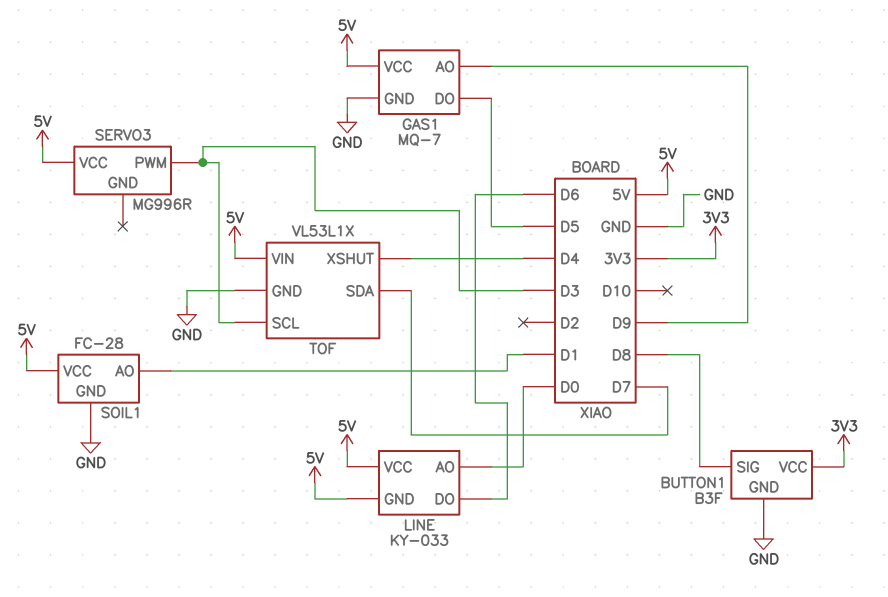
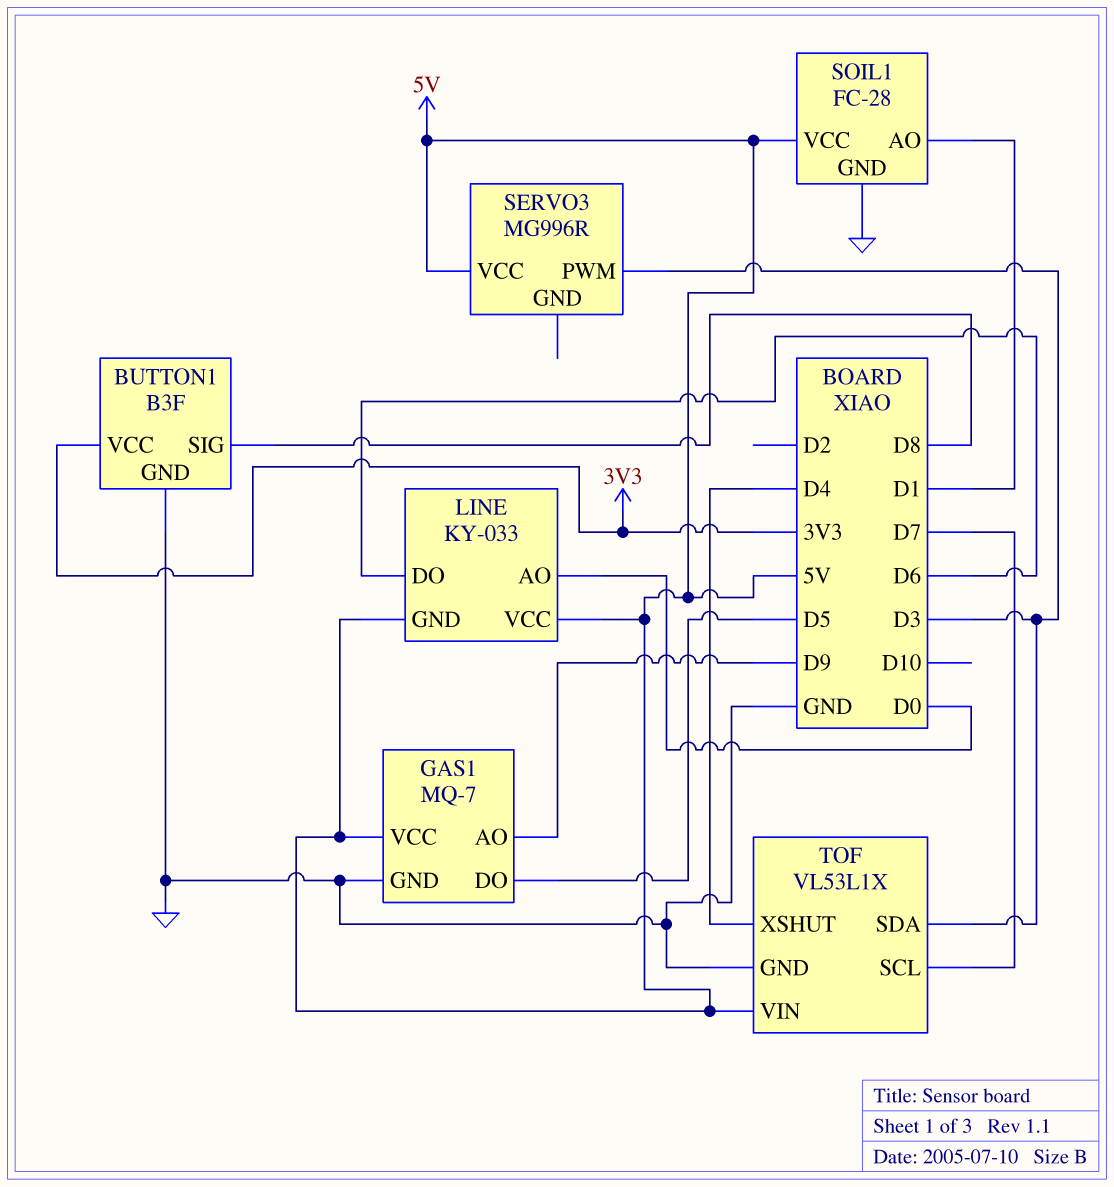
TOF pin SCL: D3 -> D7
TOF pin SDA: D7 -> D3

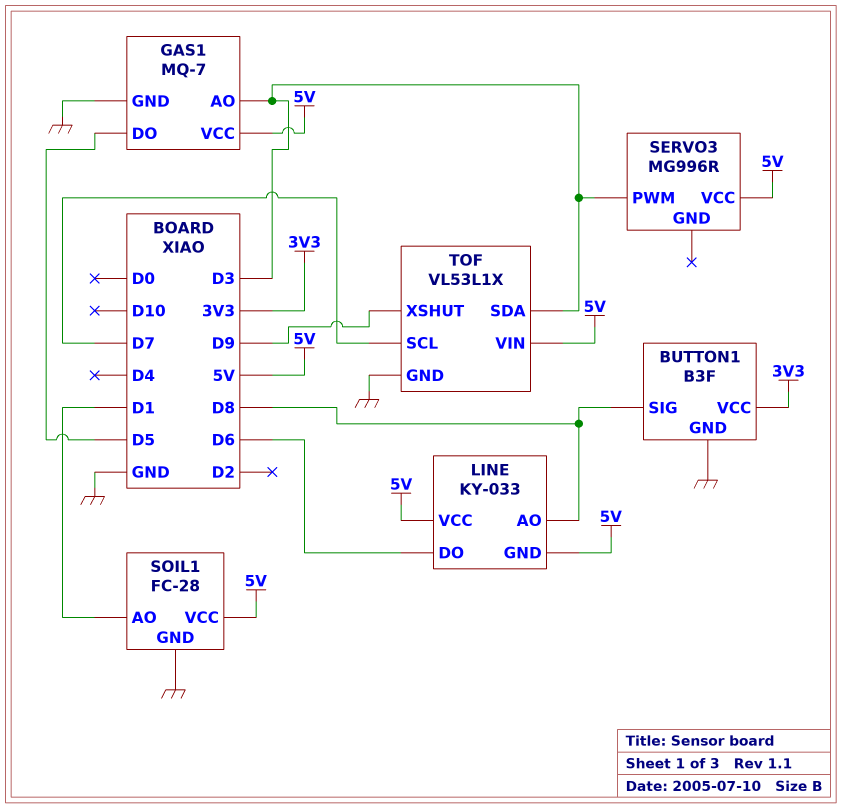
GAS1 pin AO: D9 -> D3
LINE pin AO: D0 -> D8
TOF pin XSHUT: D4 -> D9

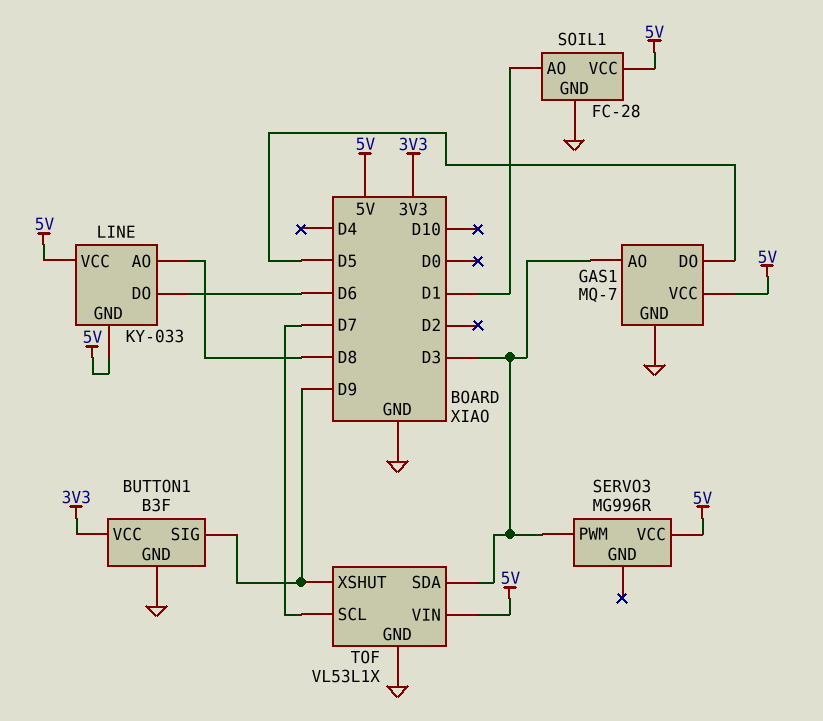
BUTTON1 pin SIG: D8 -> D9

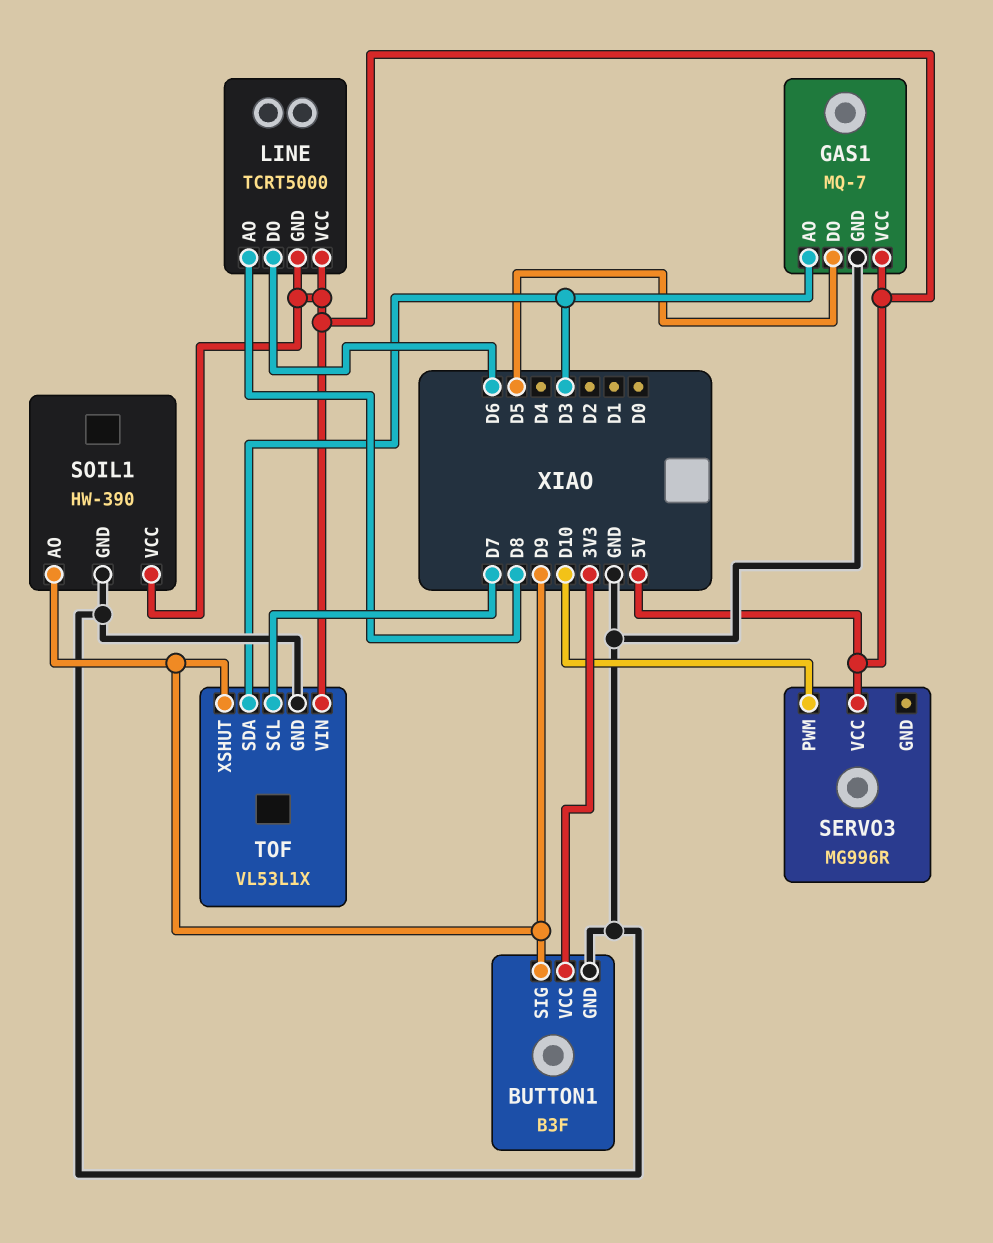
LINE: KY-033 -> TCRT5000
SERVO3 pin PWM: D3 -> D10
SOIL1: FC-28 -> HW-390
SOIL1 pin AO: D1 -> D9

